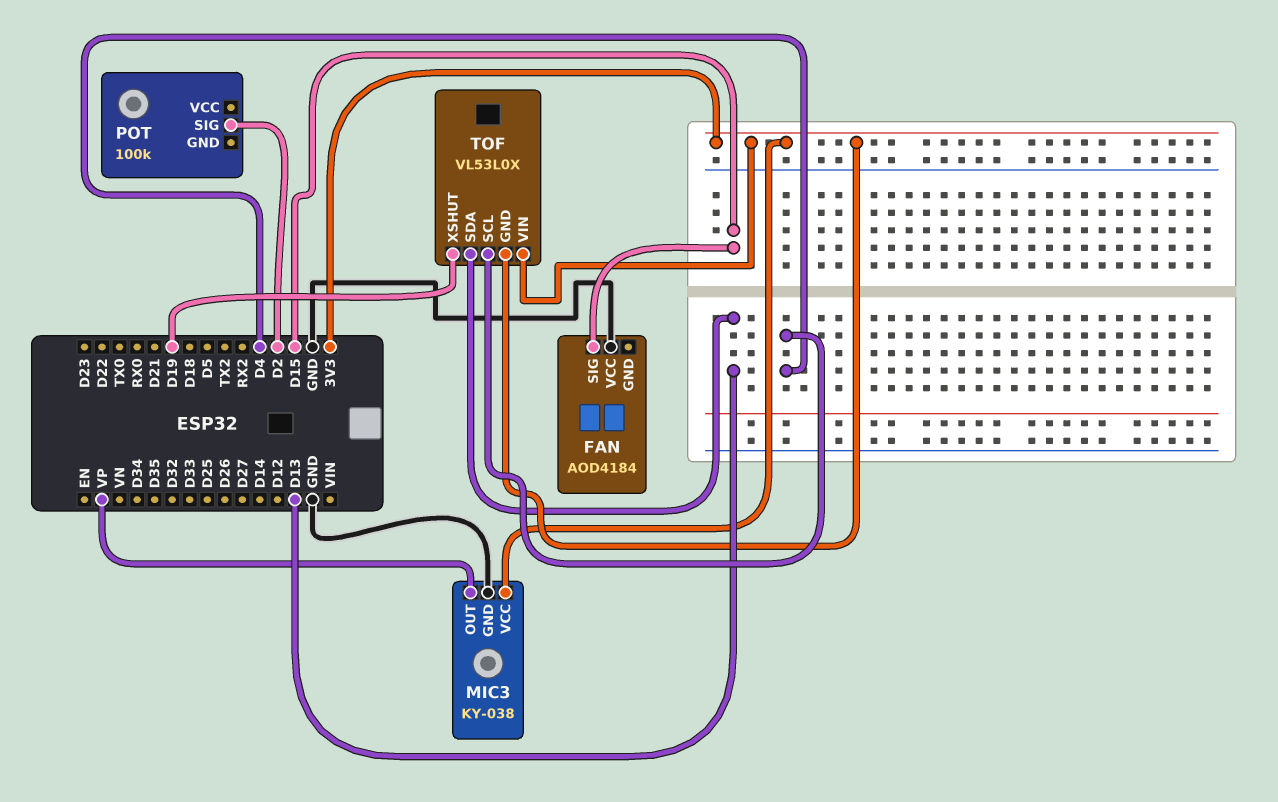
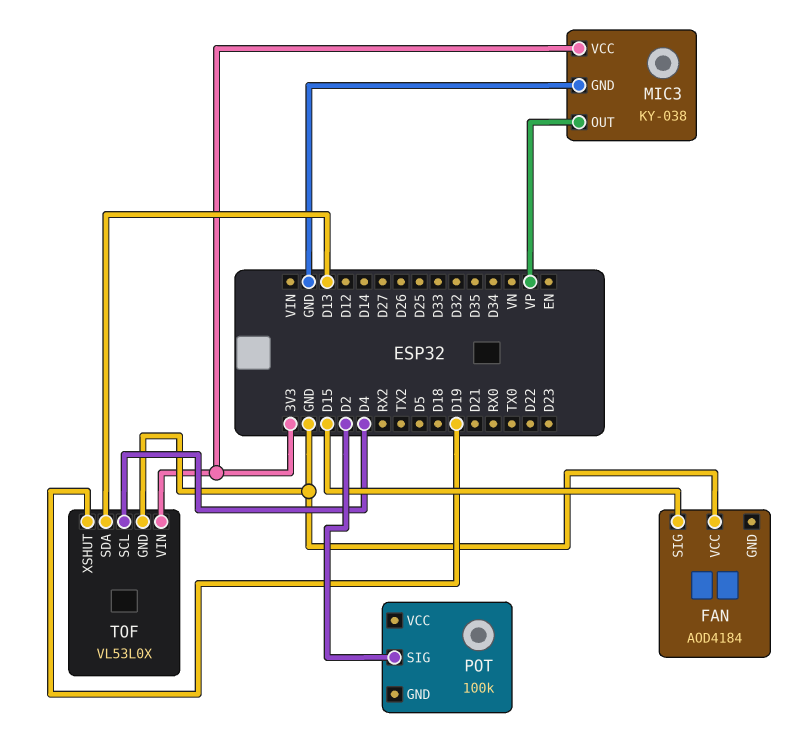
TOF pin GND: 3V3 -> GND

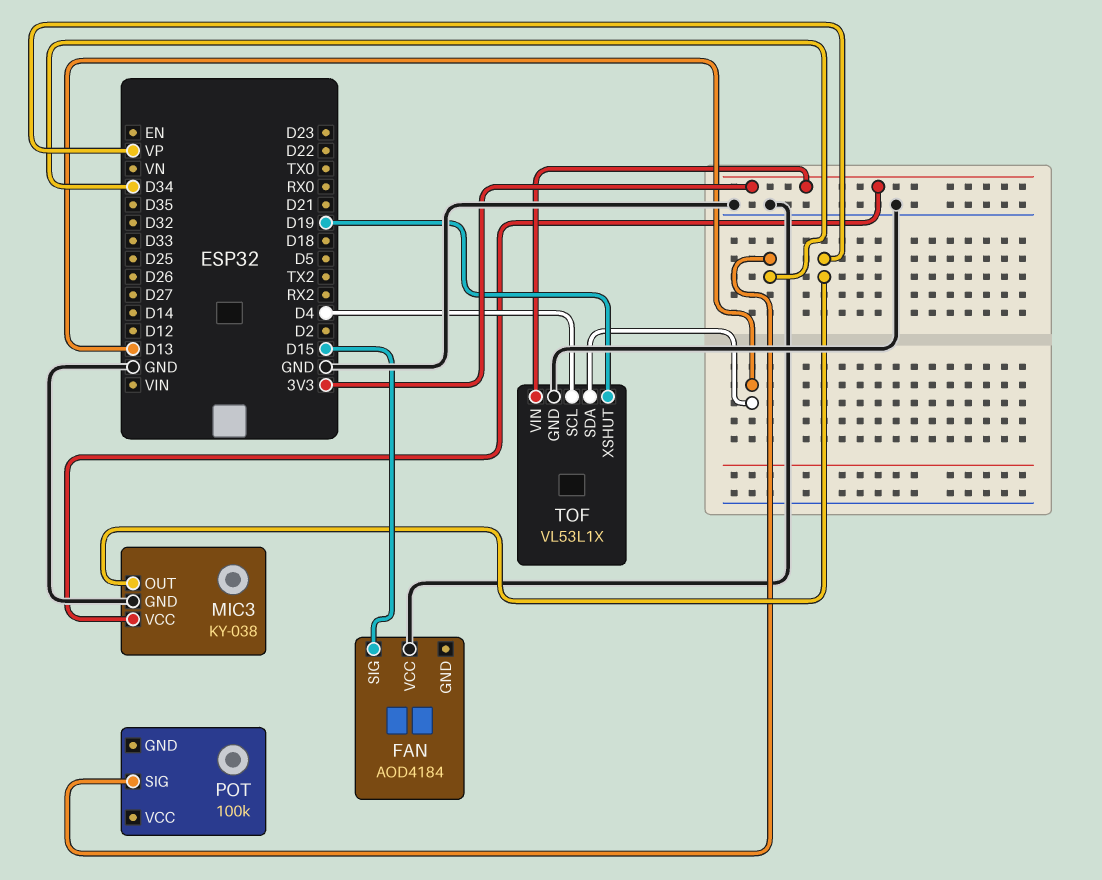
POT pin SIG: D2 -> D34
TOF: VL53L0X -> VL53L1X

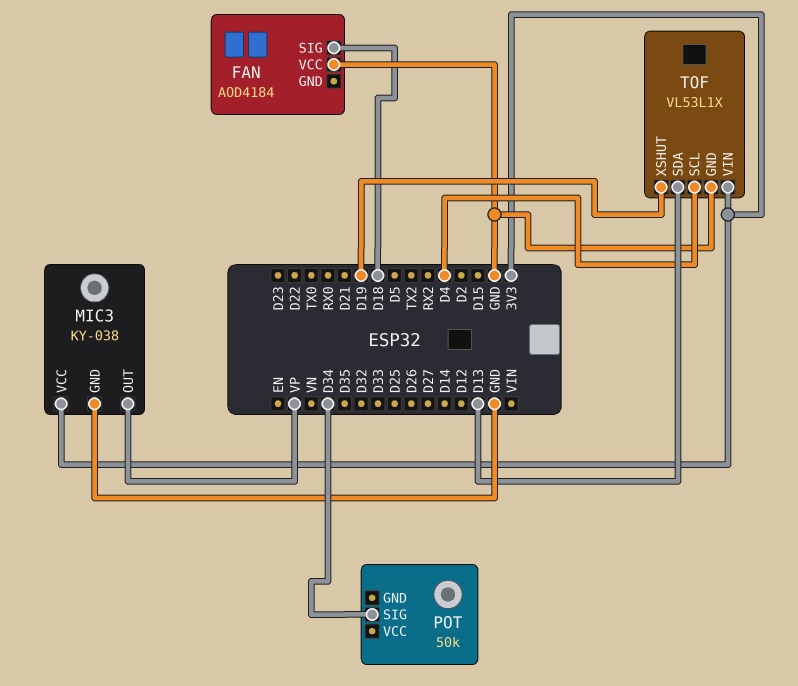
FAN pin SIG: D15 -> D18
POT: 100k -> 50k

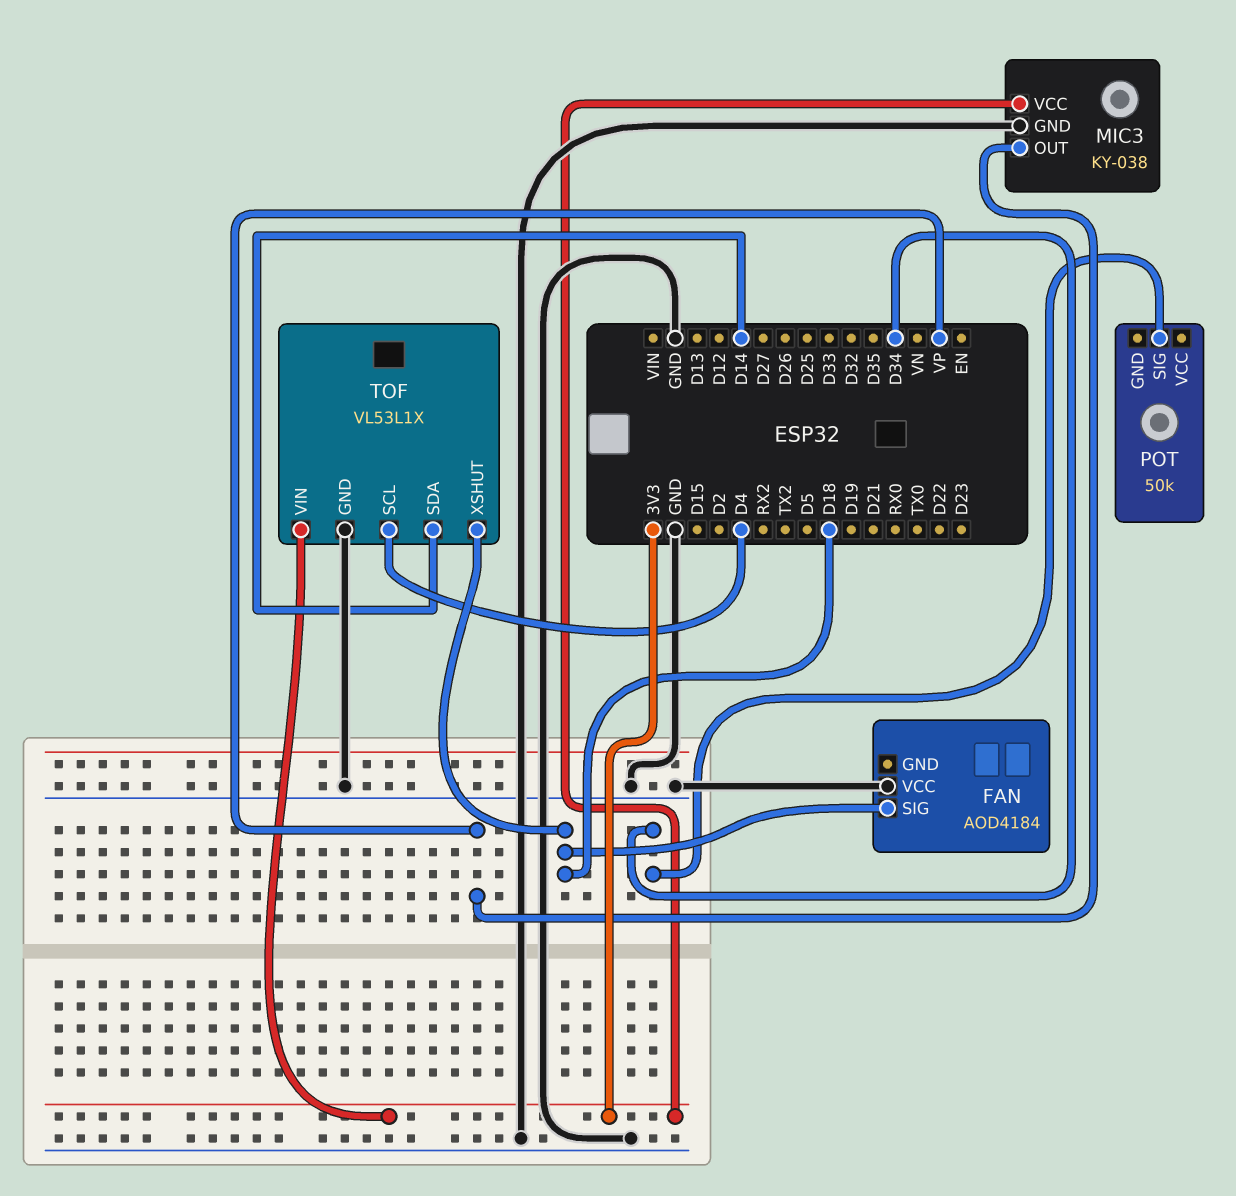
TOF pin SDA: D13 -> D14
TOF pin XSHUT: D19 -> D18

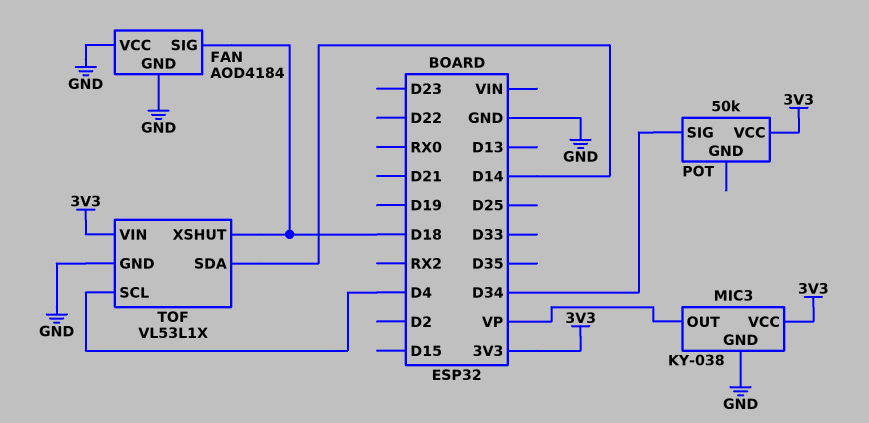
FAN pin GND: none -> GND
POT pin VCC: none -> 3V3

